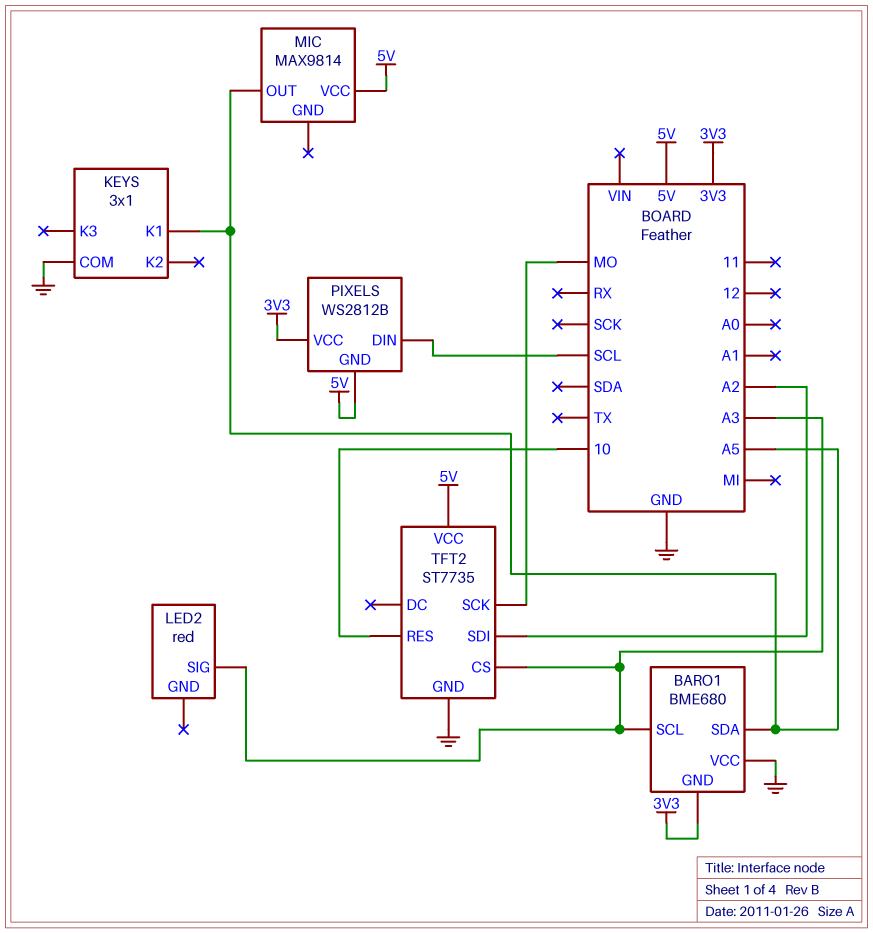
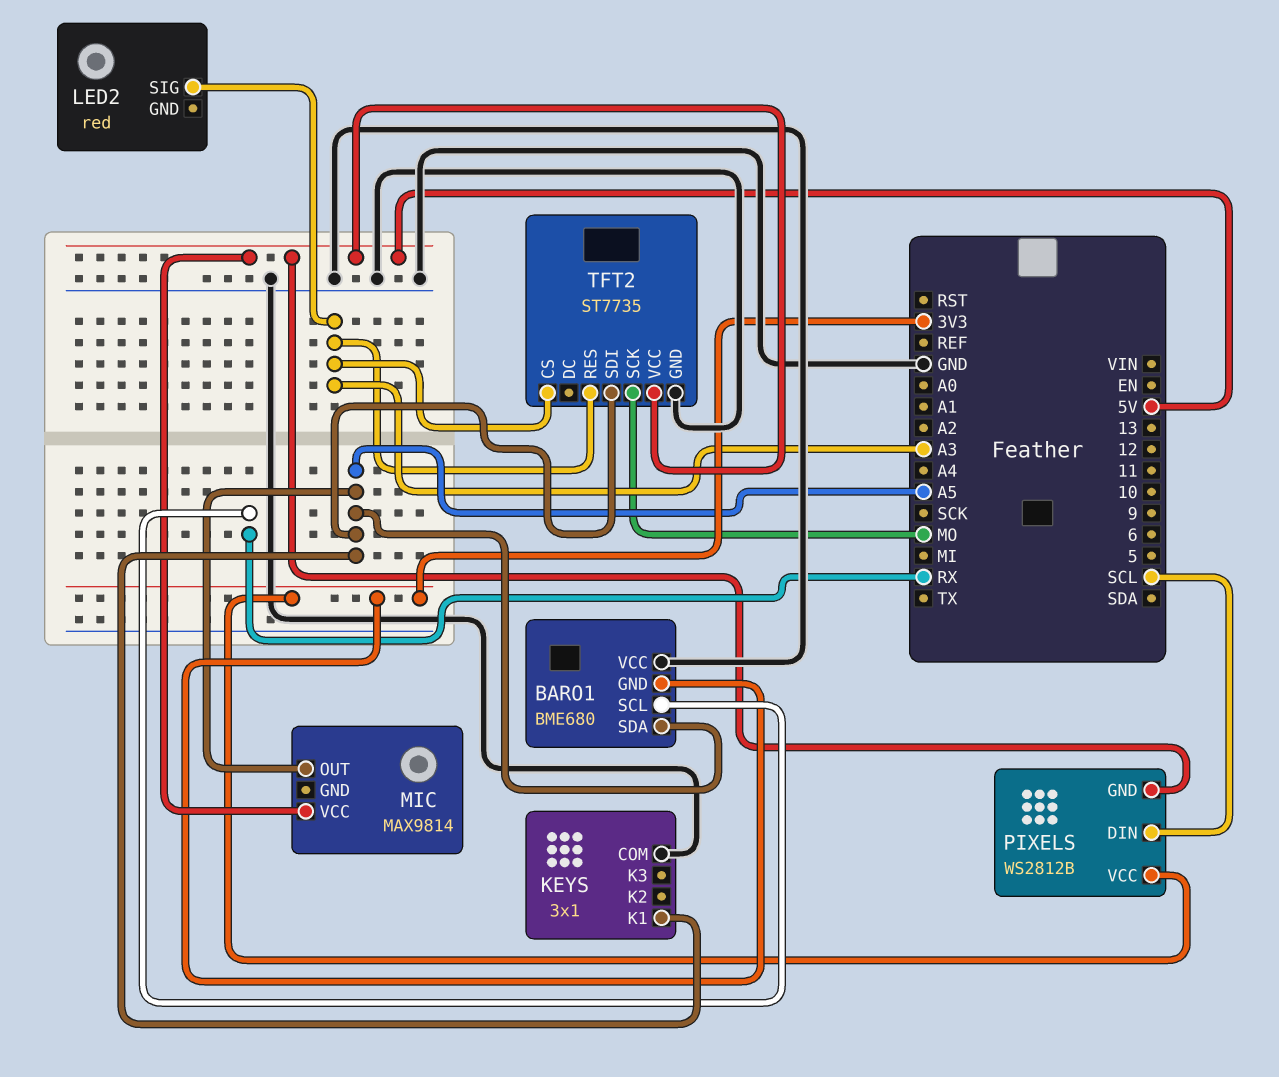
BARO1 pin SCL: A3 -> RX
TFT2 pin RES: 10 -> A3
TFT2 pin SDI: A2 -> A5

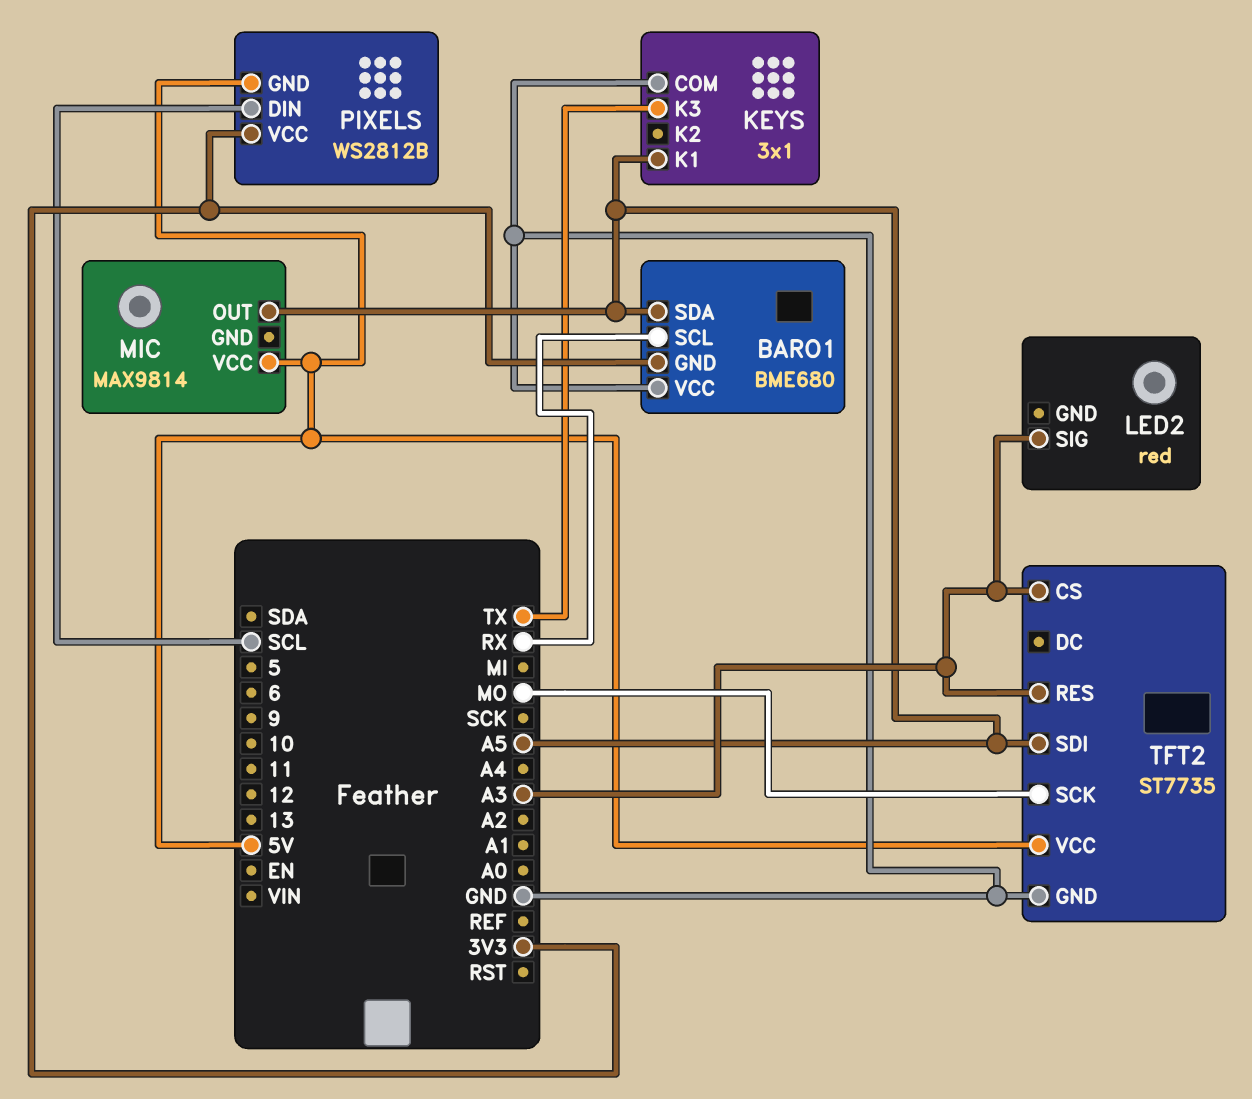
KEYS pin K3: none -> TX

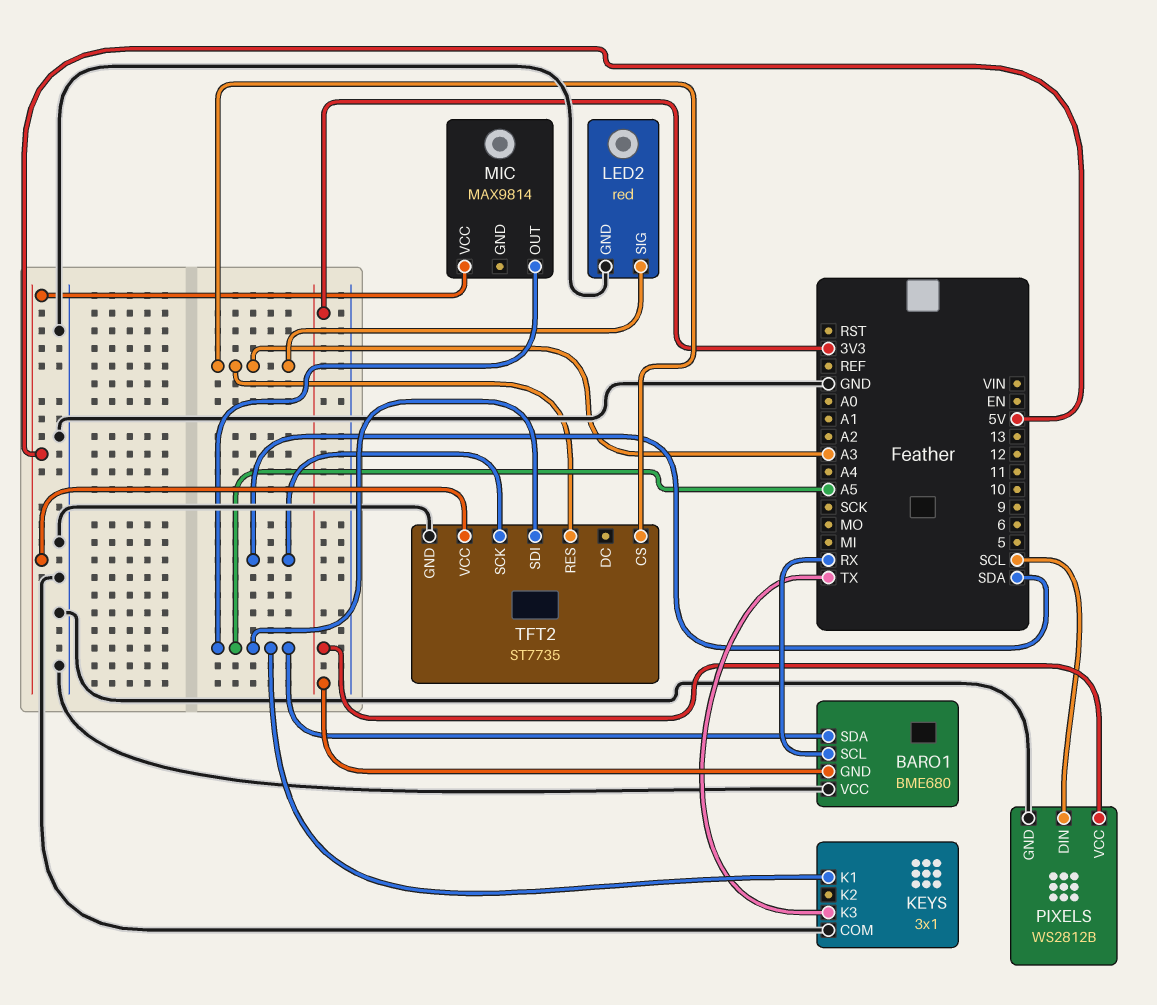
LED2 pin GND: none -> GND
PIXELS pin GND: 5V -> GND
TFT2 pin SCK: MO -> SDA

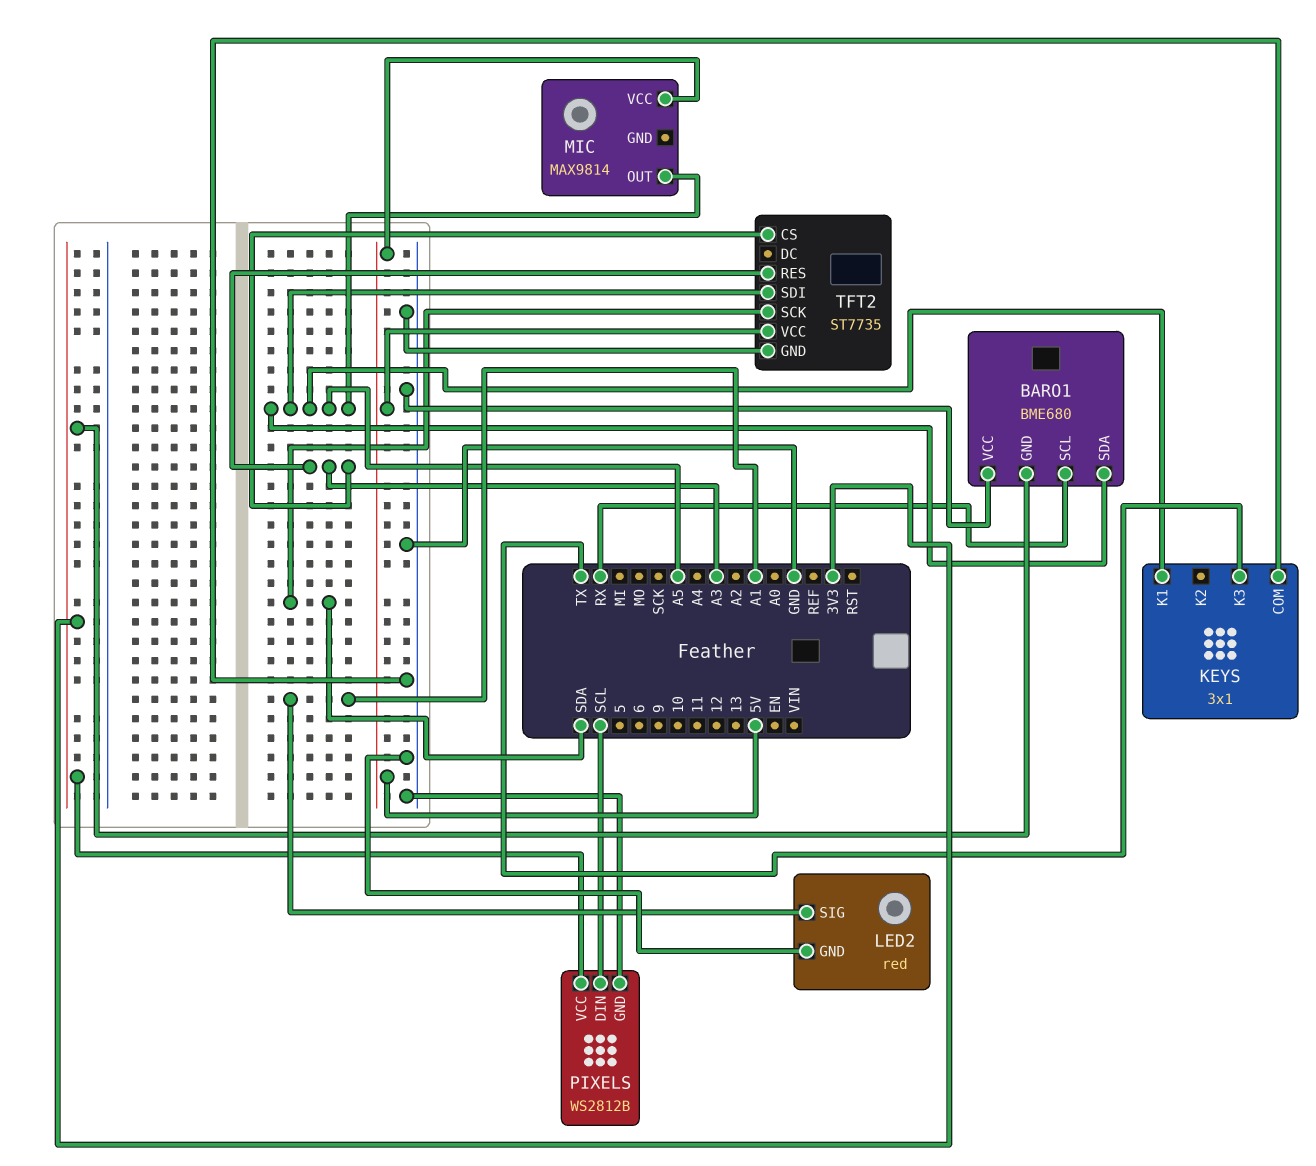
LED2 pin SIG: A3 -> A1

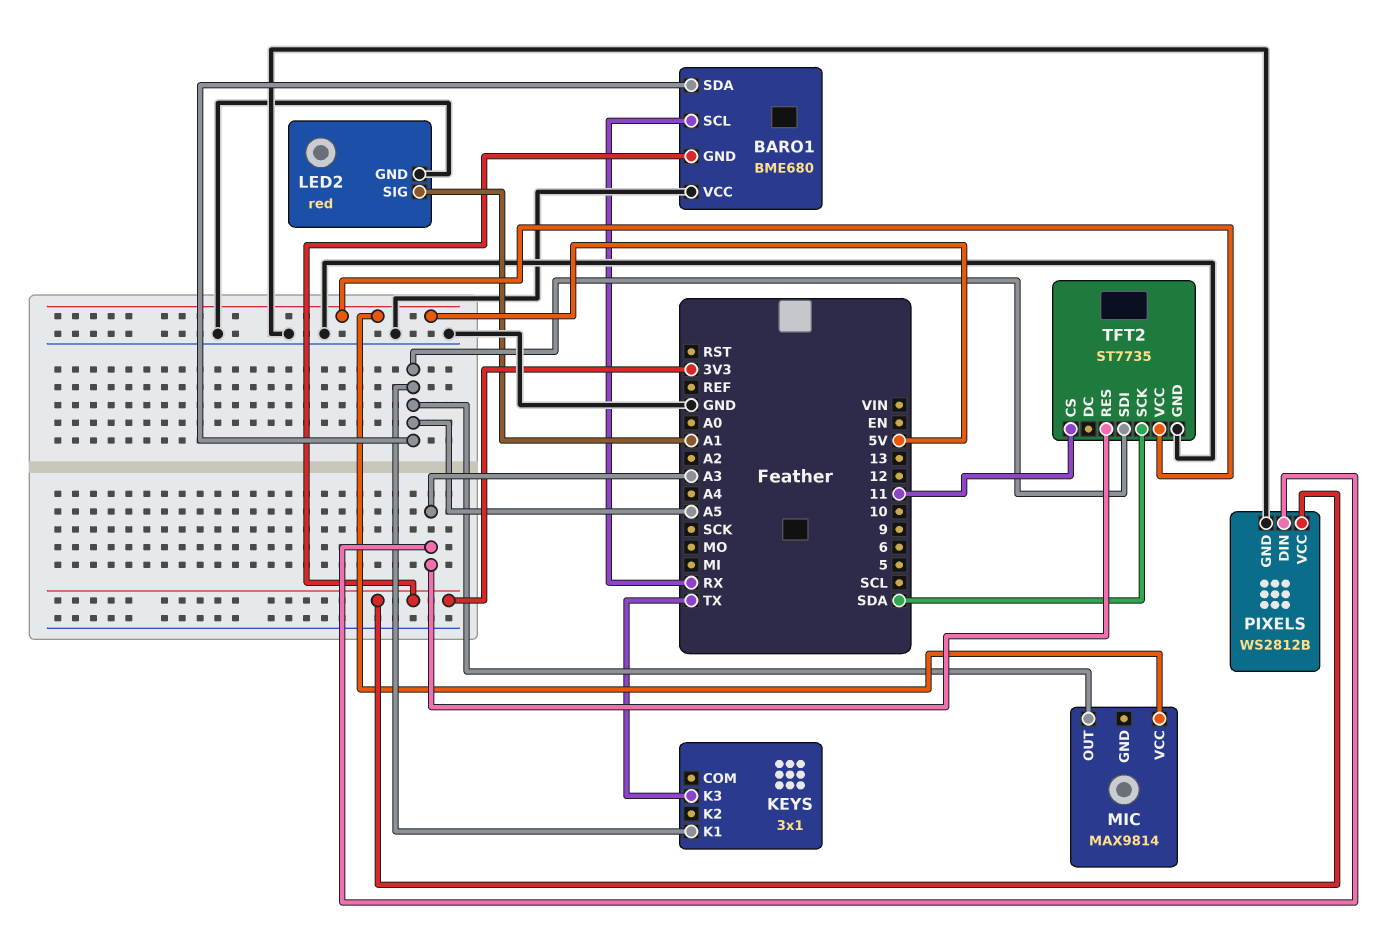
KEYS pin COM: GND -> none
PIXELS pin DIN: SCL -> A3
TFT2 pin CS: A3 -> 11

